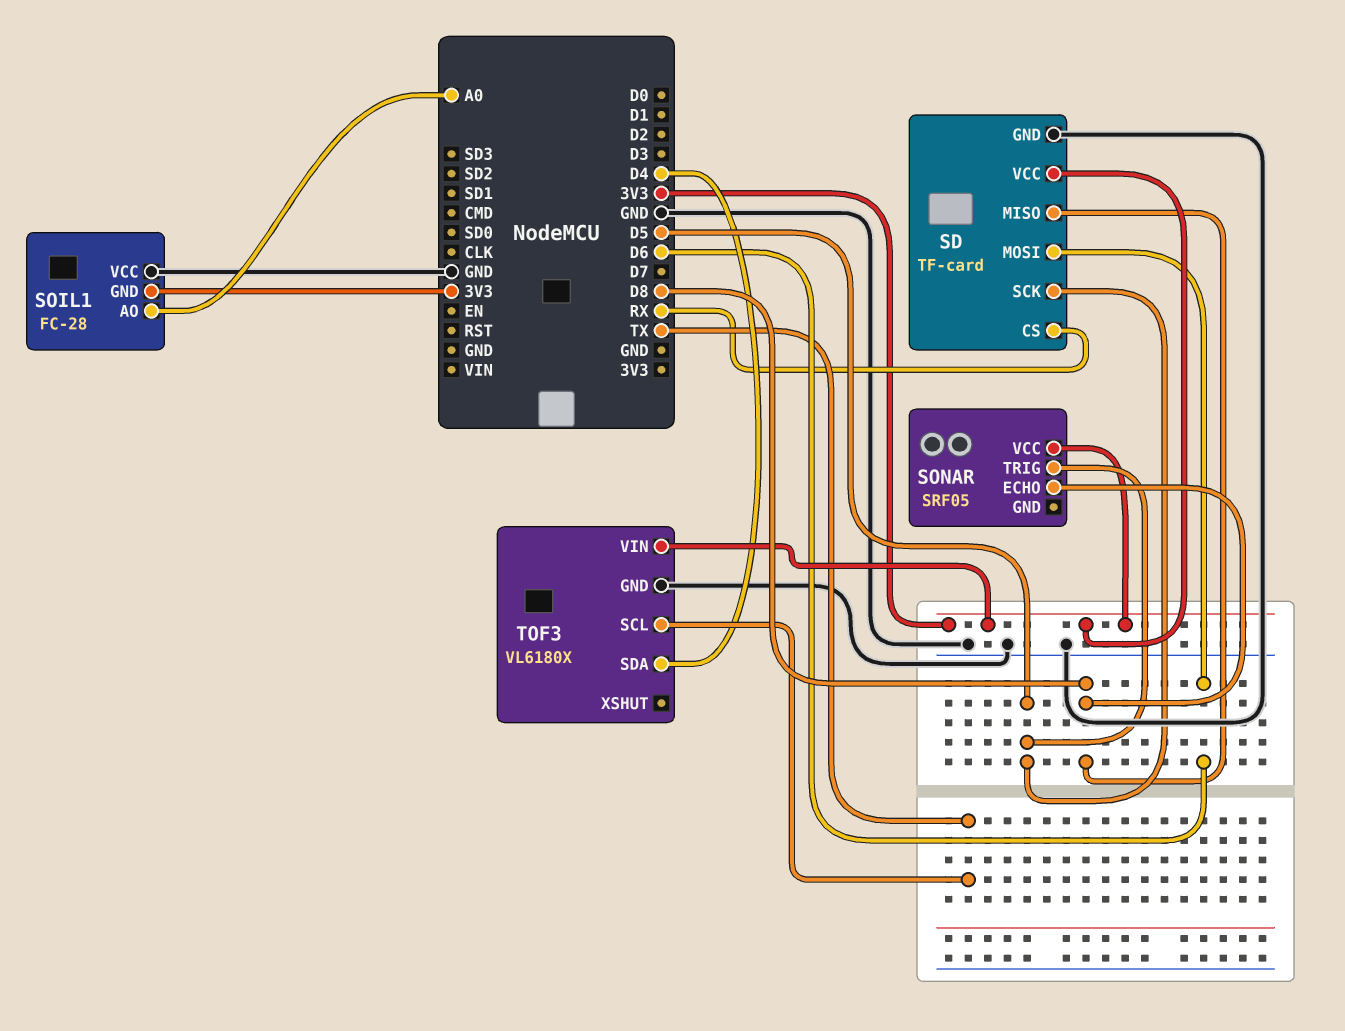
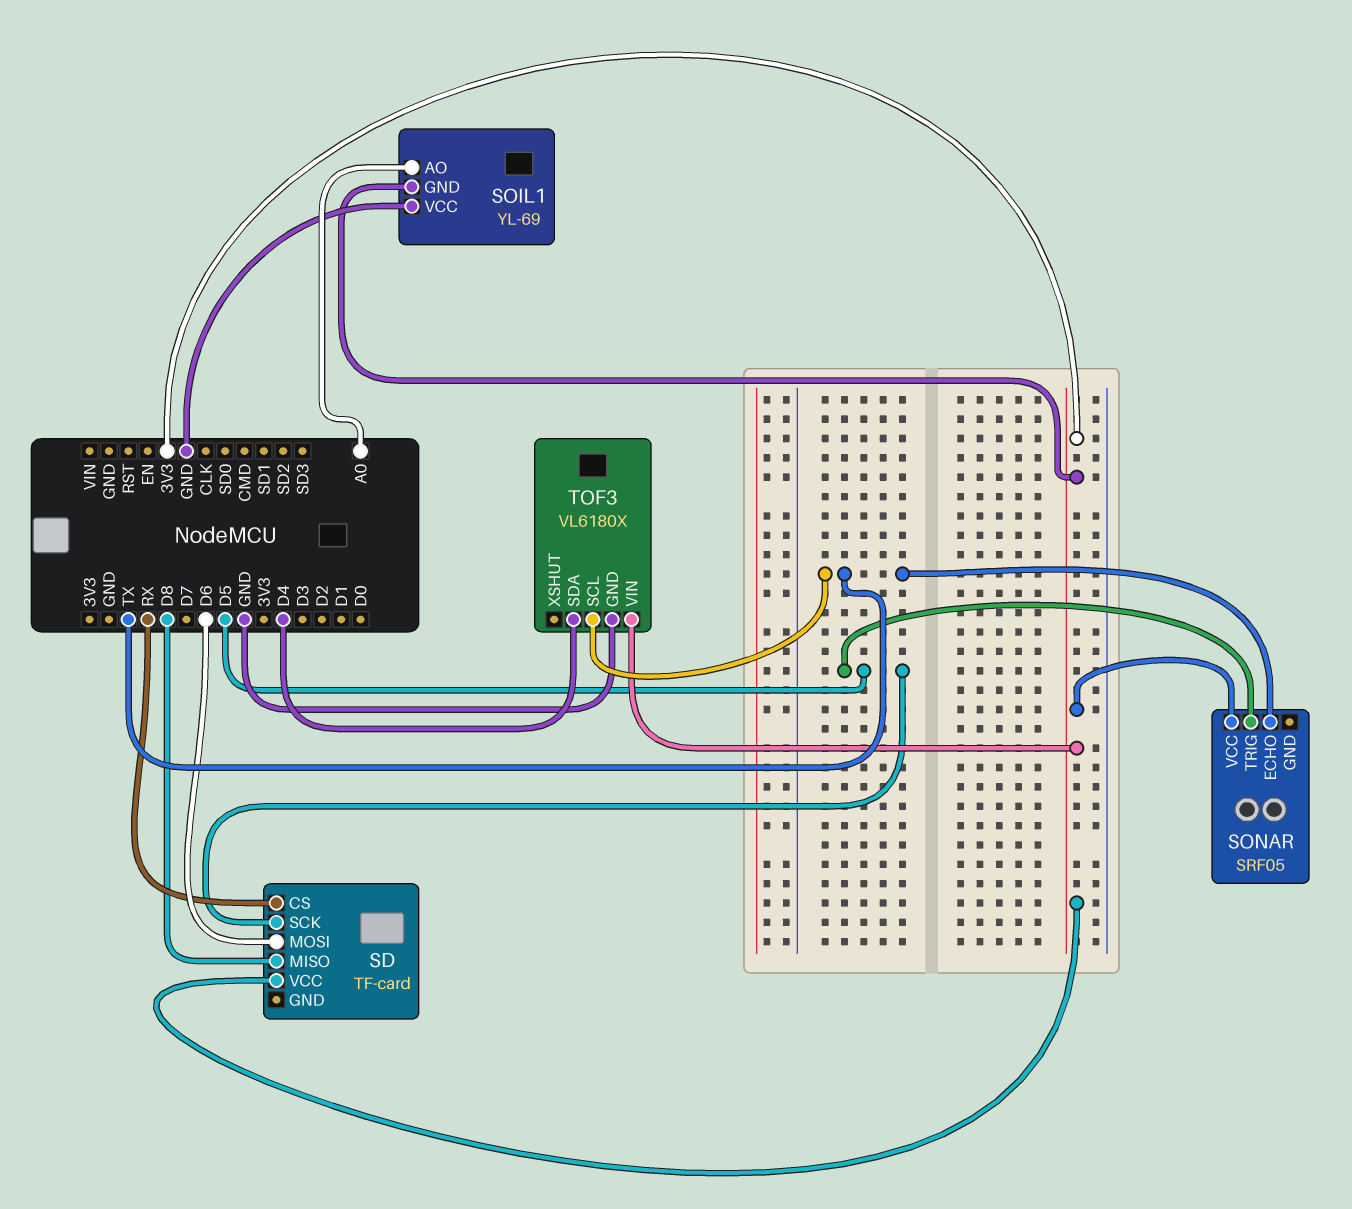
SD pin GND: GND -> none
SOIL1: FC-28 -> YL-69
SONAR pin ECHO: D8 -> TX

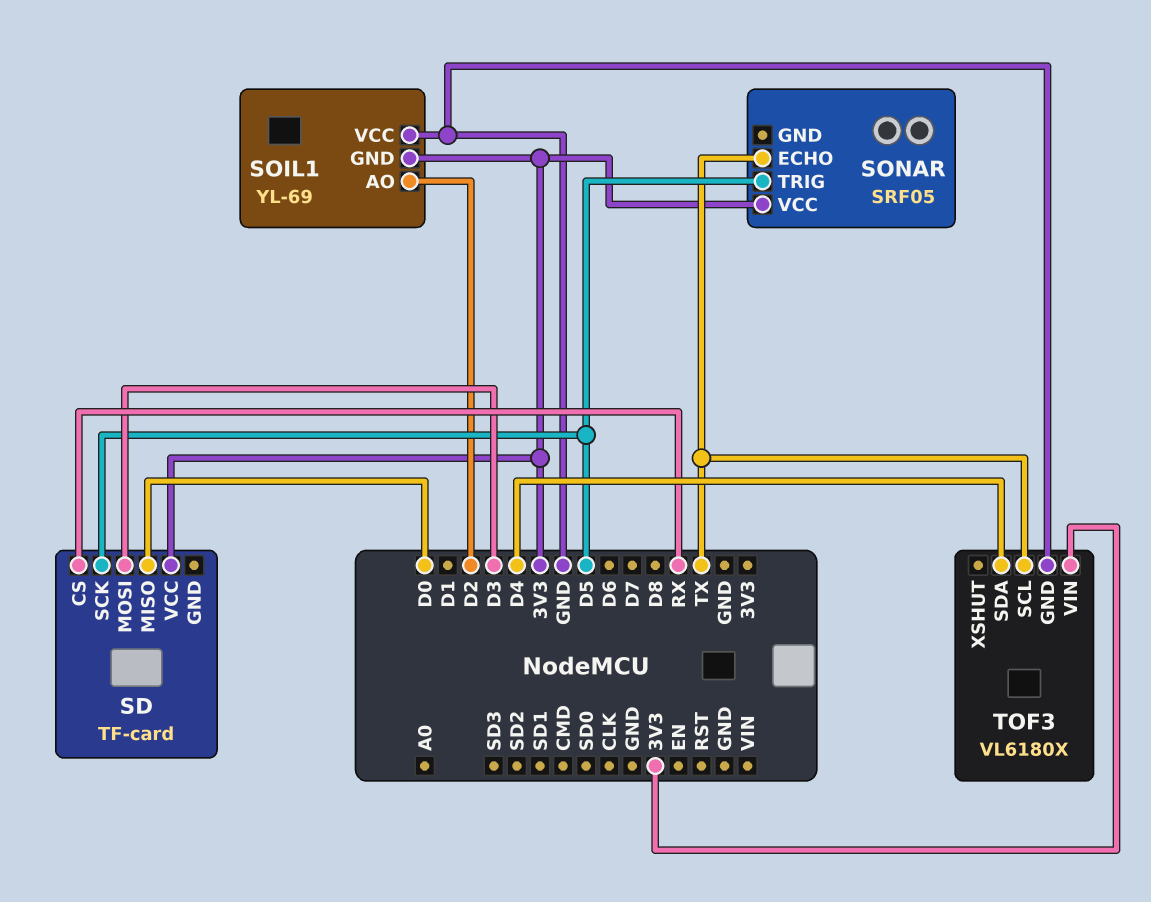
SD pin MISO: D8 -> D0
SD pin MOSI: D6 -> D3
SOIL1 pin AO: A0 -> D2

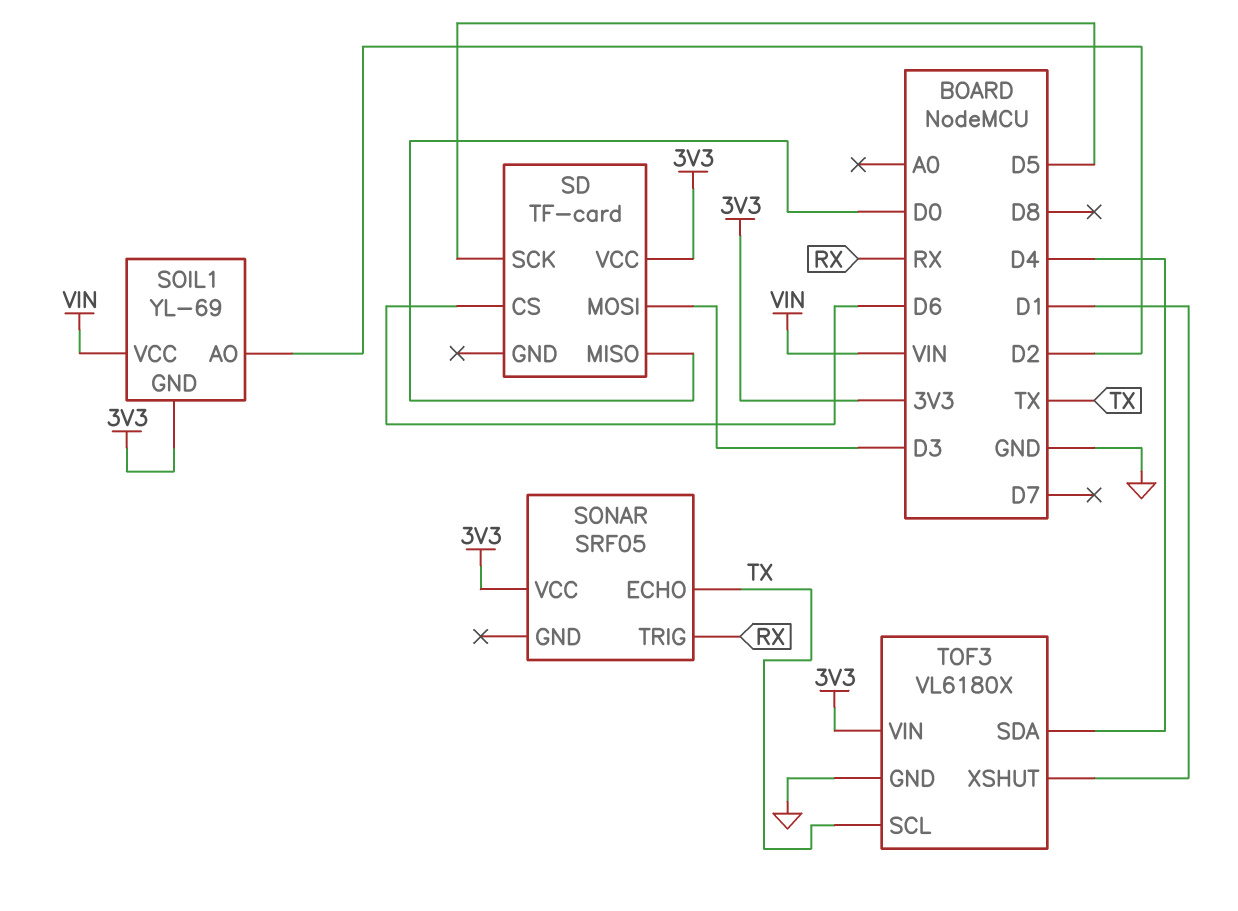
SD pin CS: RX -> D6
SOIL1 pin VCC: GND -> VIN
SONAR pin TRIG: D5 -> RX
TOF3 pin XSHUT: none -> D1

